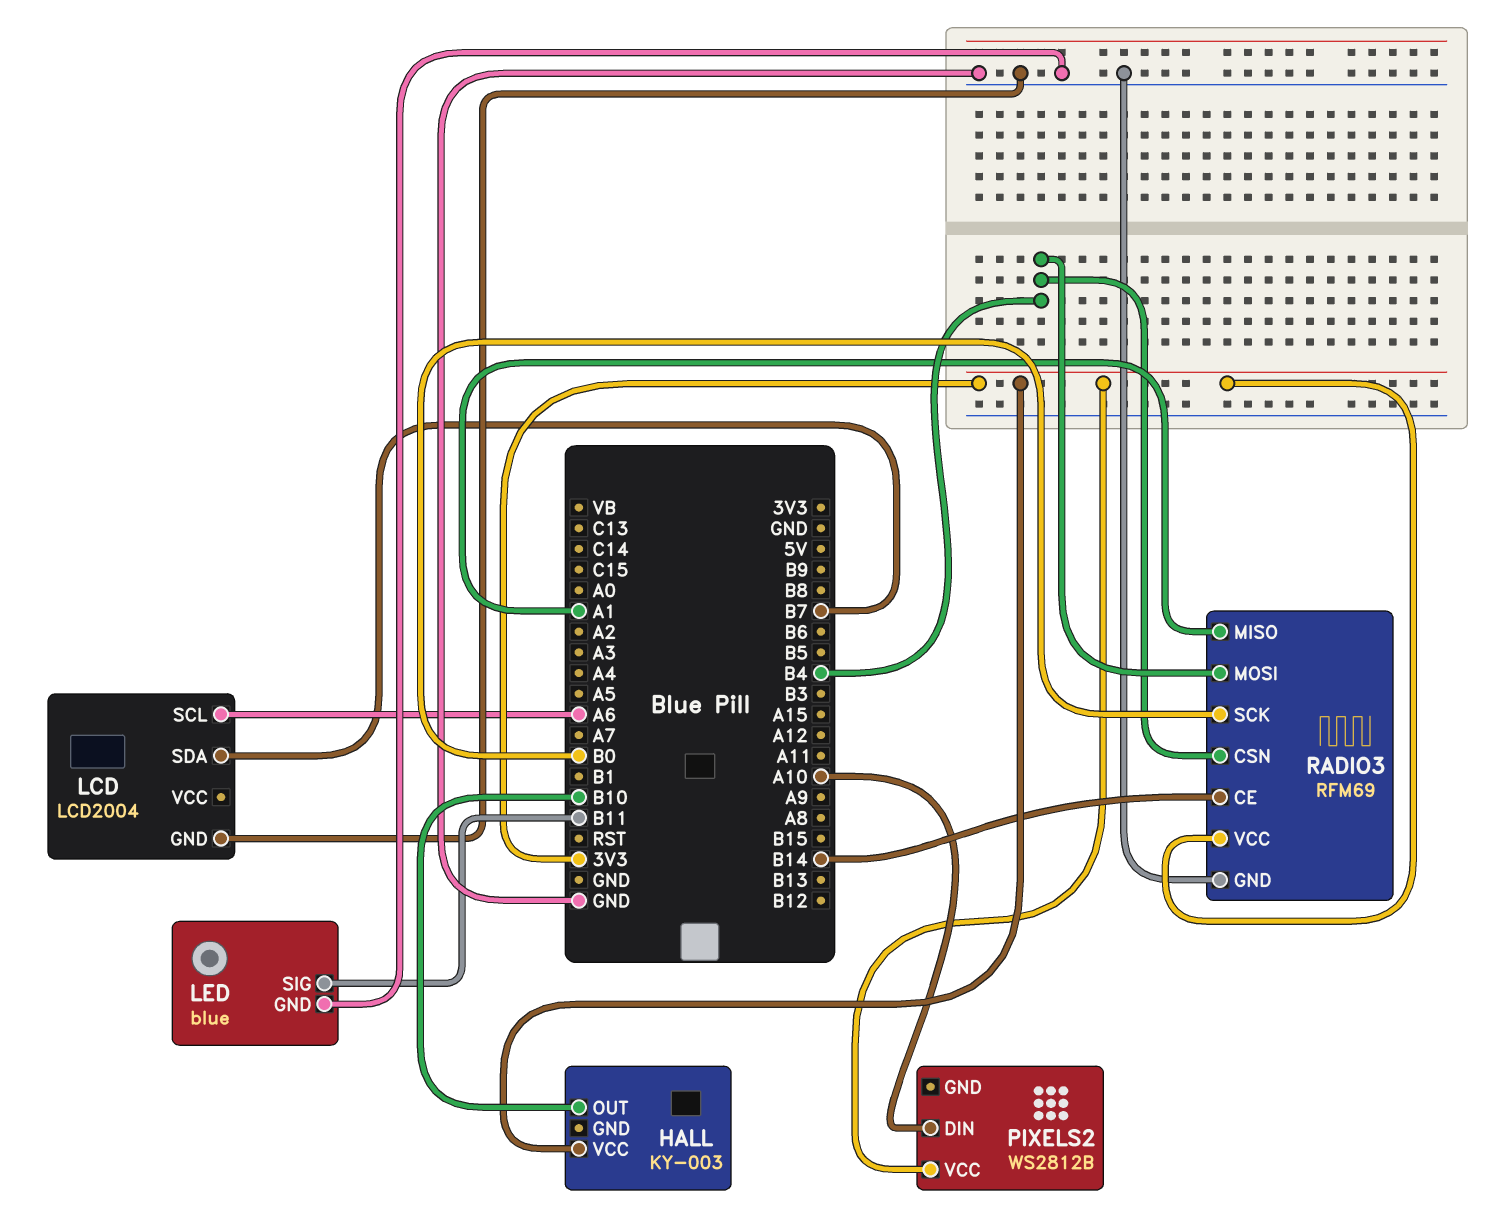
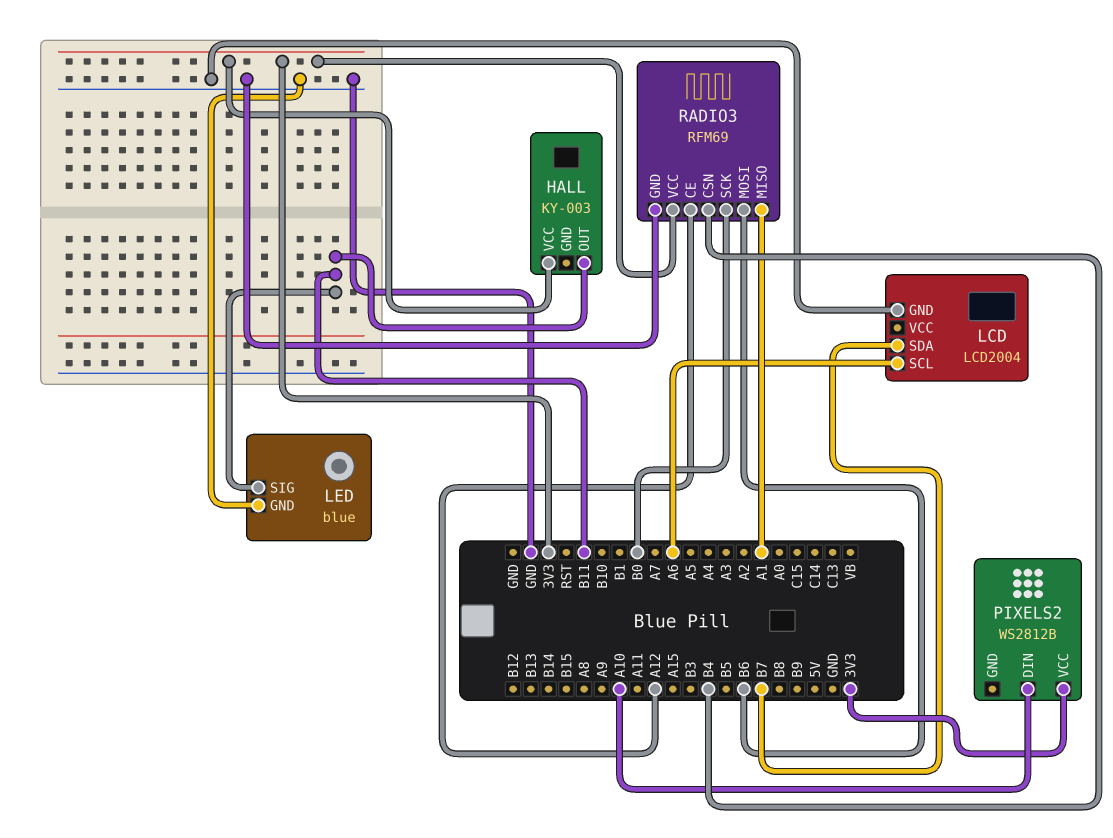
HALL pin OUT: B10 -> B11
RADIO3 pin CE: B14 -> A12
RADIO3 pin MOSI: B4 -> B6

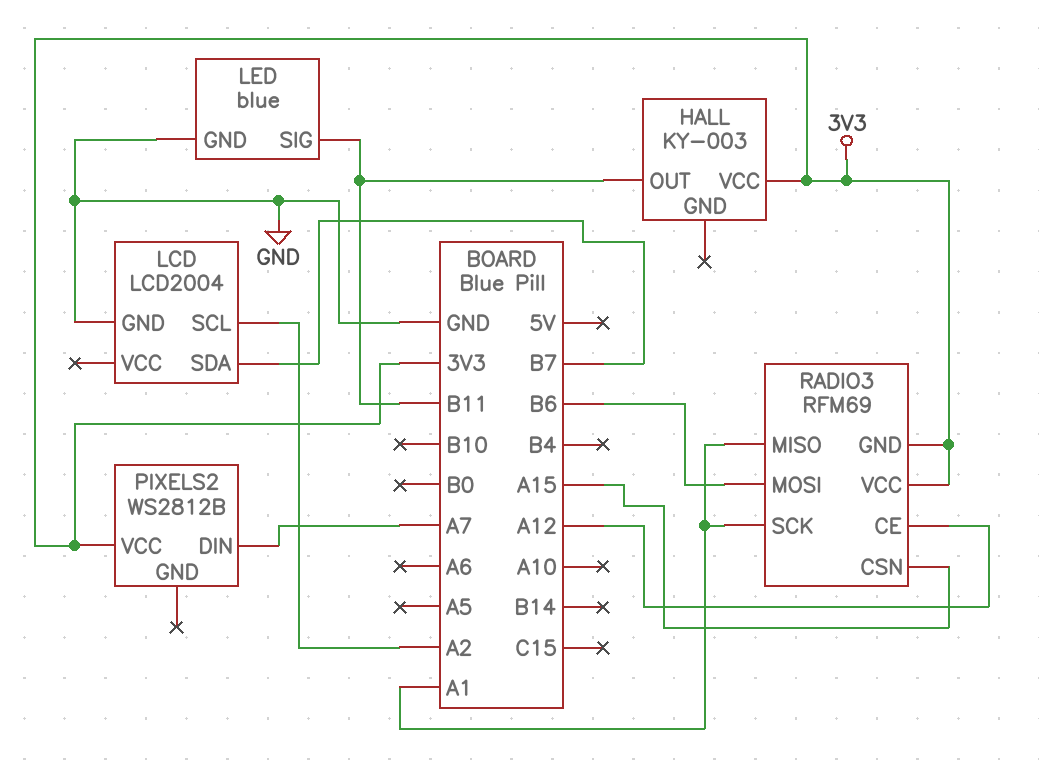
LCD pin SCL: A6 -> A2
PIXELS2 pin DIN: A10 -> A7
RADIO3 pin CSN: B4 -> A15
RADIO3 pin GND: GND -> 3V3
RADIO3 pin SCK: B0 -> A1

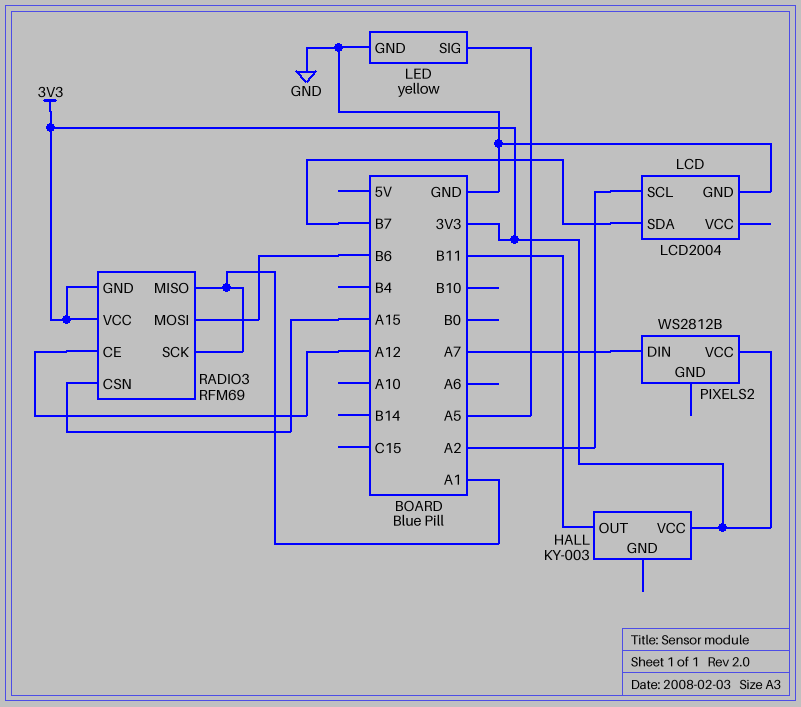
LED: blue -> yellow
LED pin SIG: B11 -> A5

